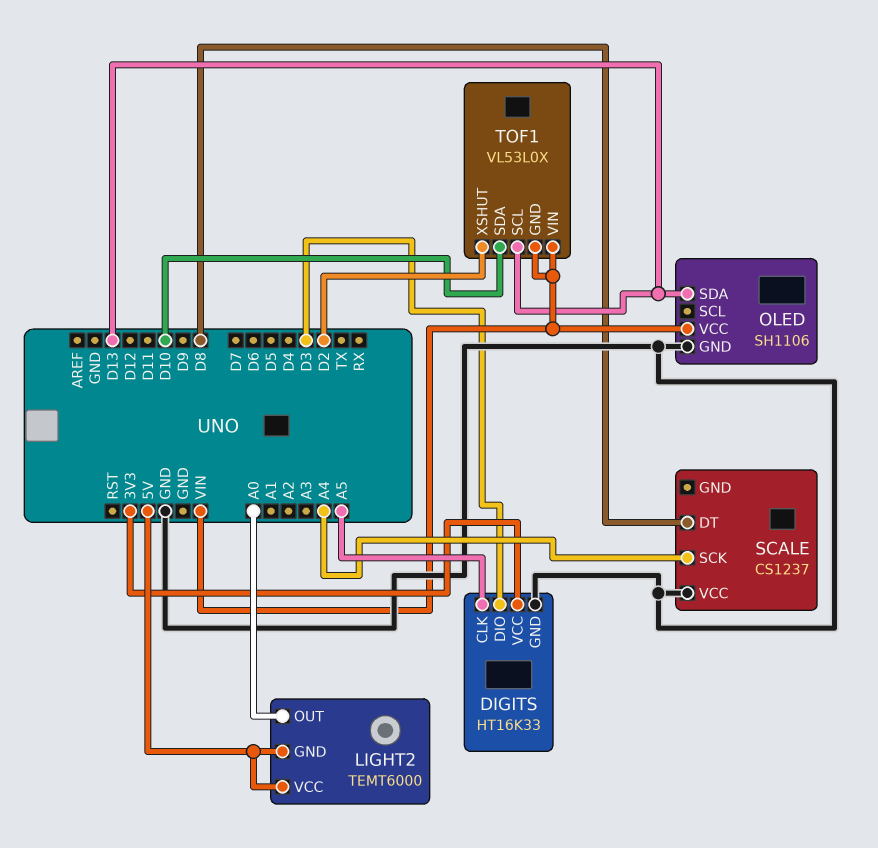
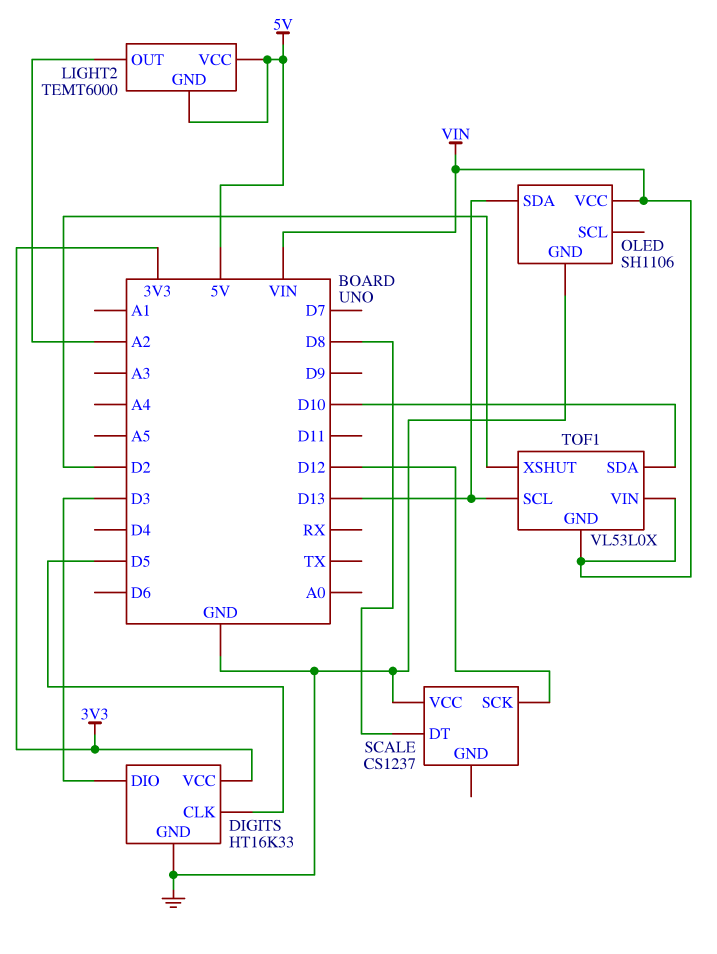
DIGITS pin CLK: A5 -> D5
LIGHT2 pin OUT: A0 -> A2
SCALE pin SCK: A4 -> D12

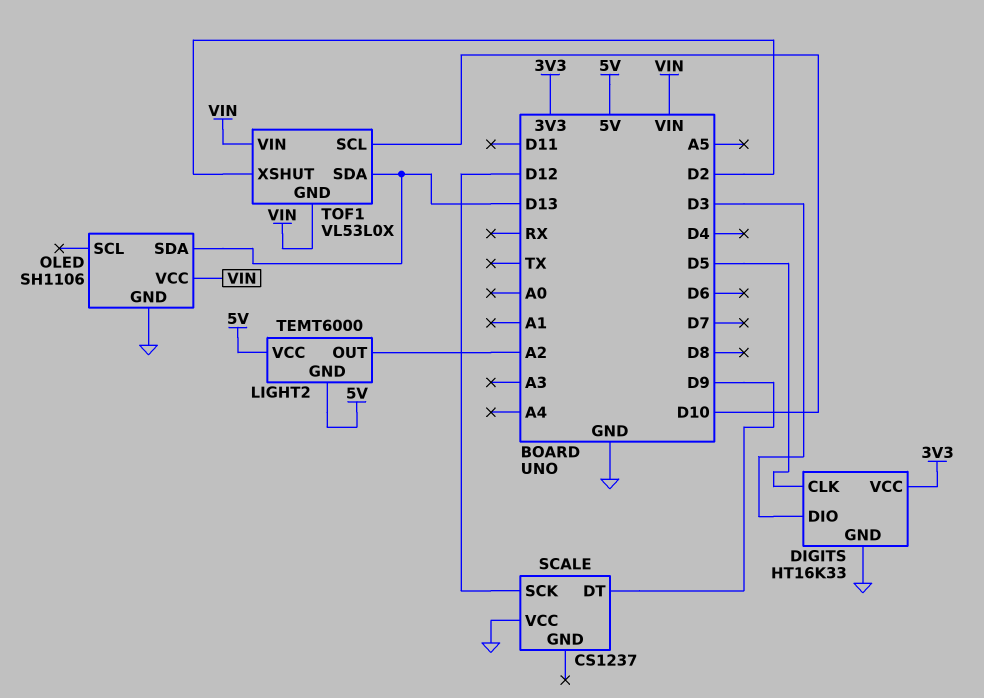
SCALE pin DT: D8 -> D9
TOF1 pin SCL: D13 -> D10
TOF1 pin SDA: D10 -> D13

